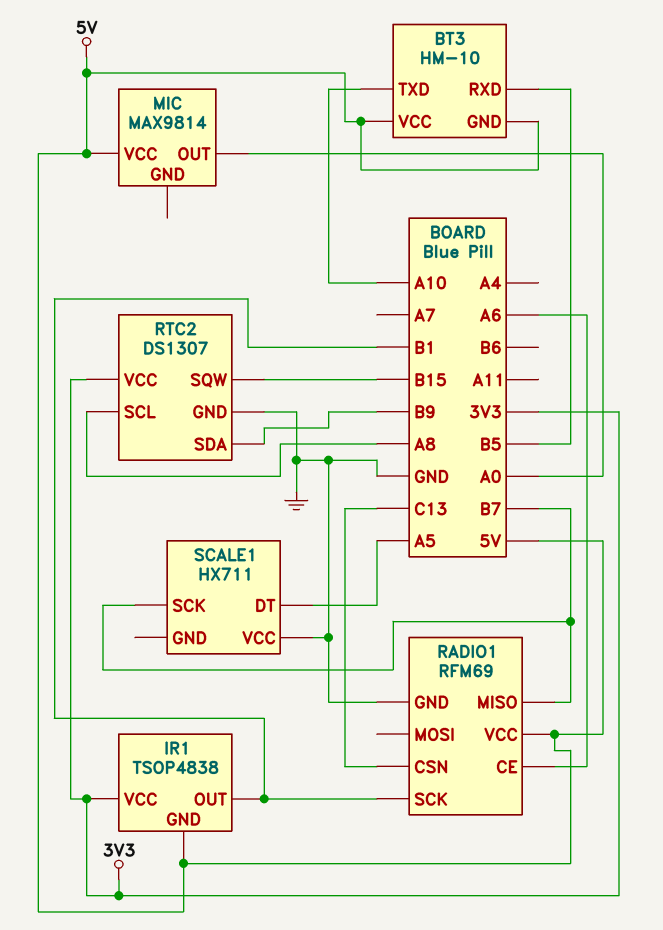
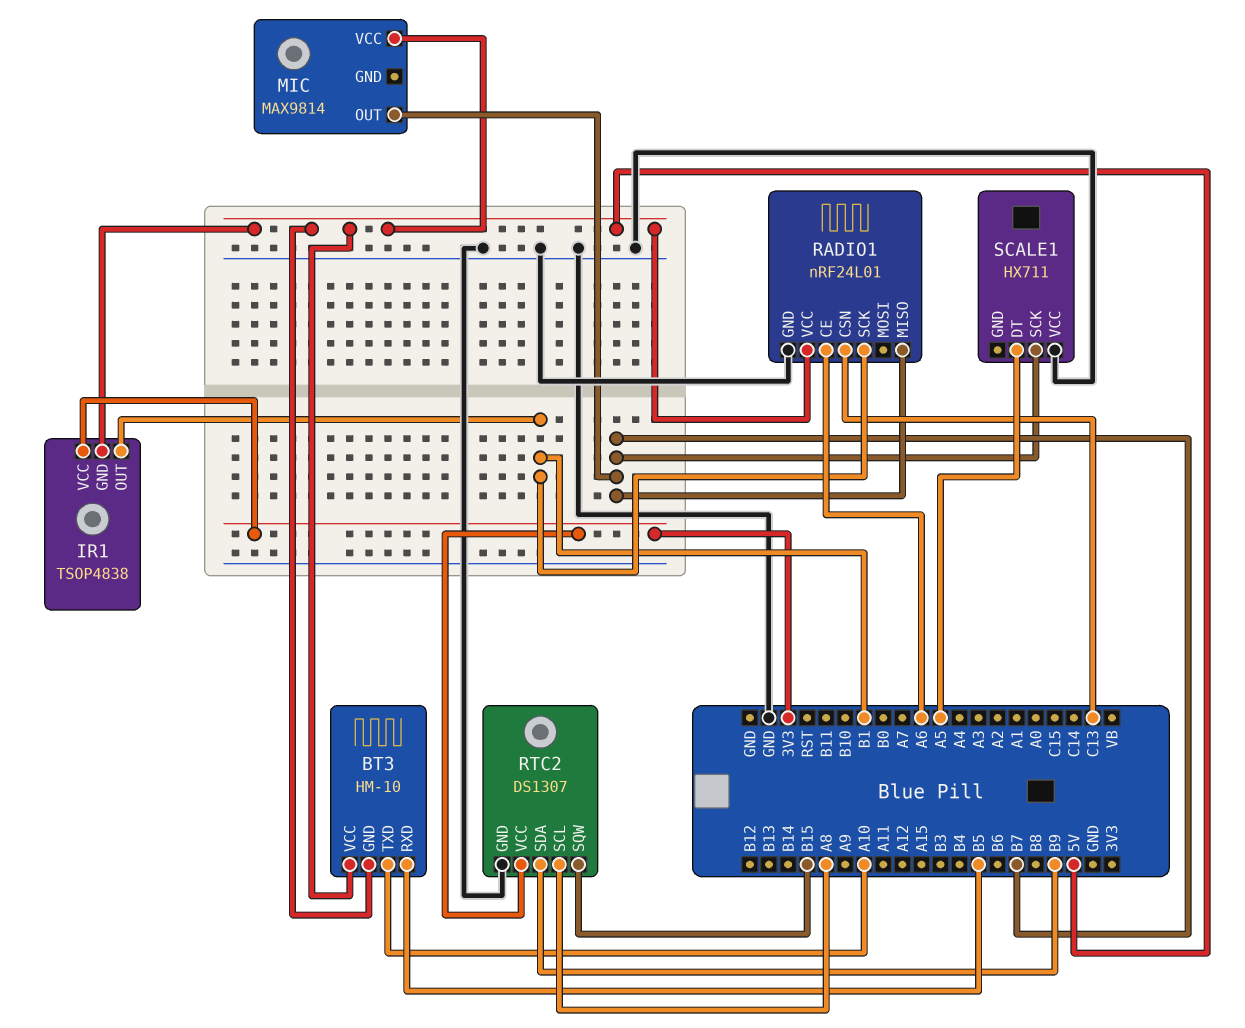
MIC pin OUT: A0 -> B7
RADIO1: RFM69 -> nRF24L01

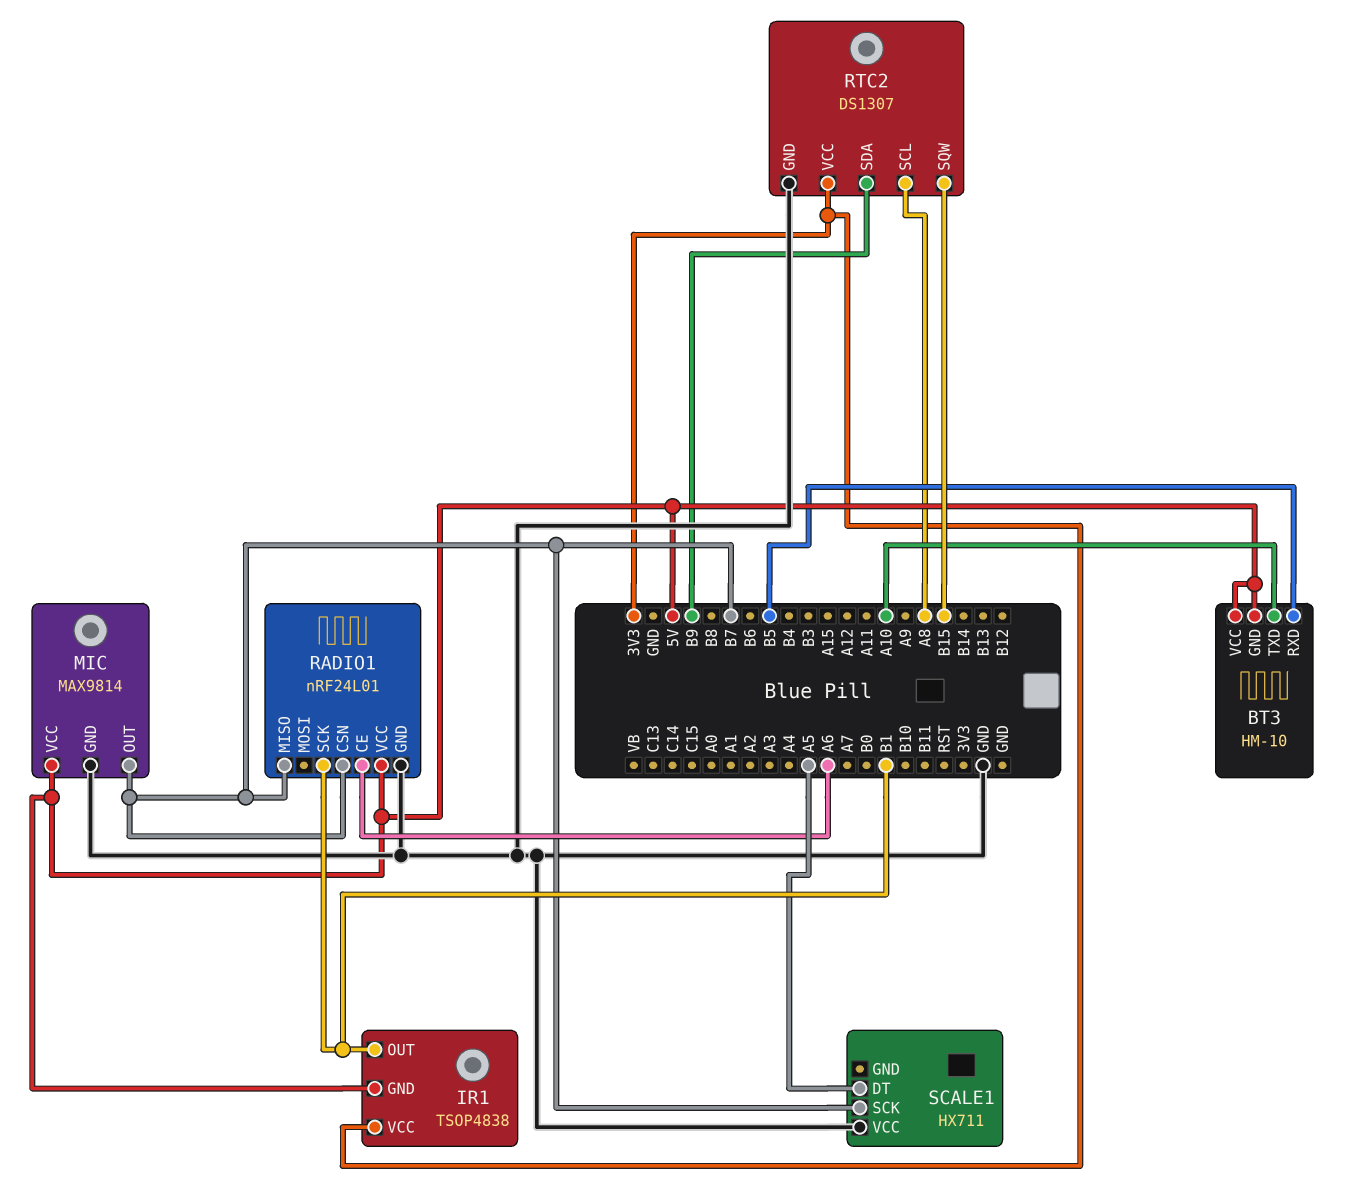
MIC pin GND: none -> GND
RADIO1 pin CSN: C13 -> B7

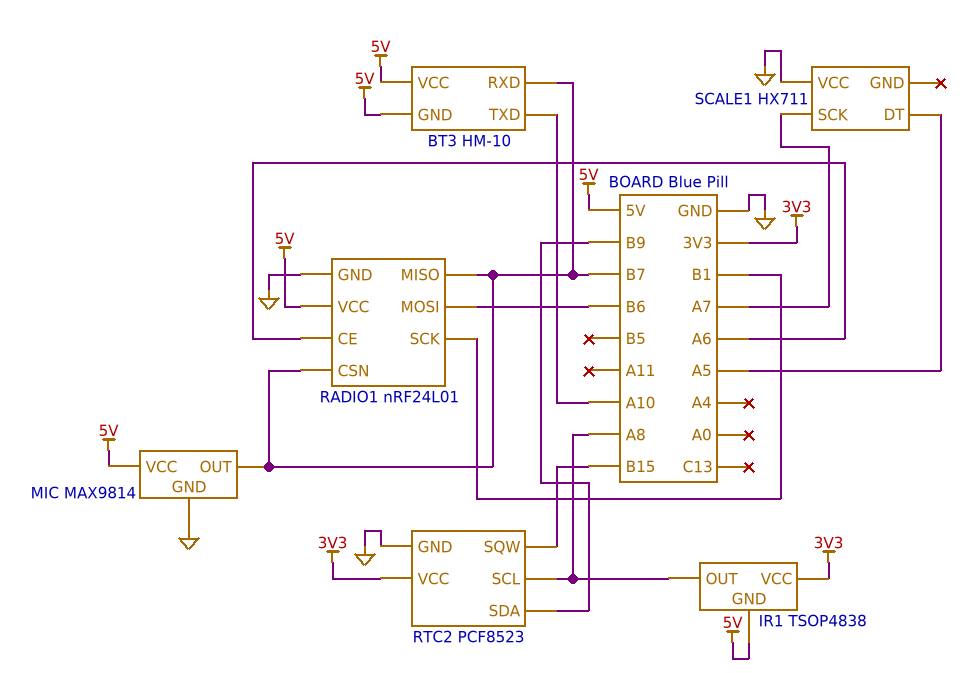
BT3 pin RXD: B5 -> B7
IR1 pin OUT: B1 -> A8
RADIO1 pin MOSI: none -> B6
RTC2: DS1307 -> PCF8523
SCALE1 pin SCK: B7 -> A7

